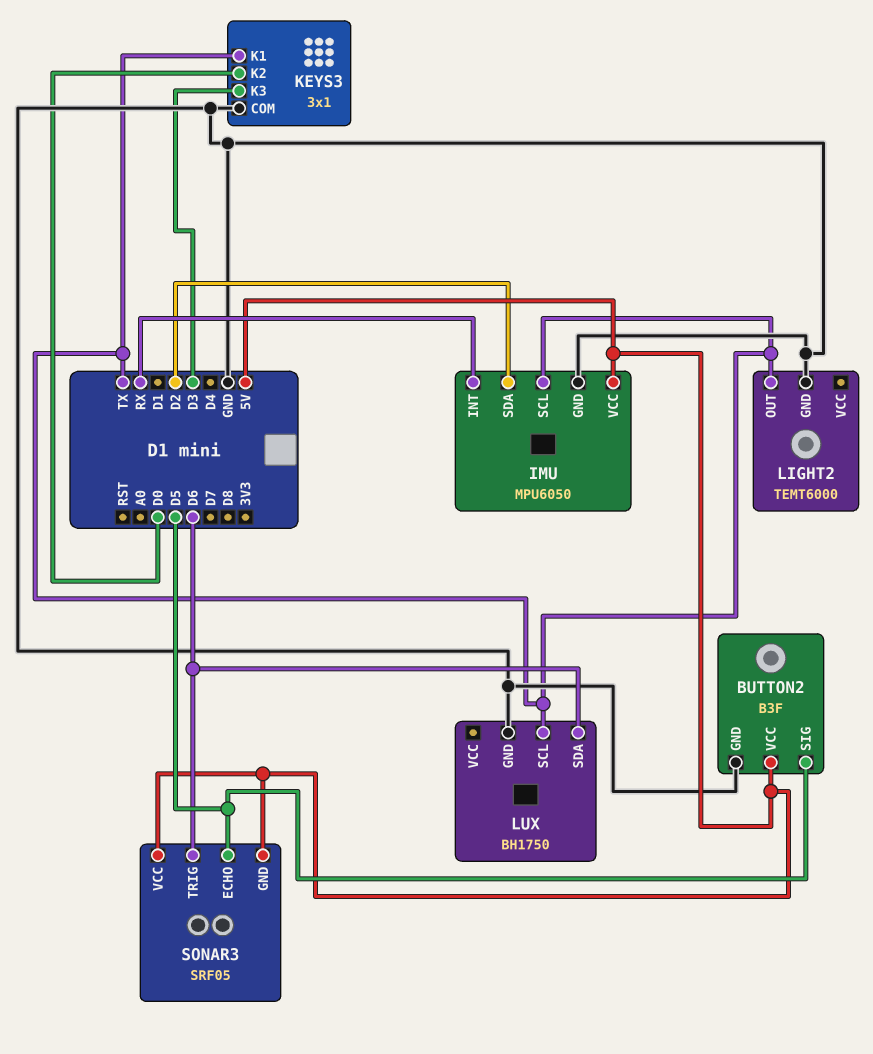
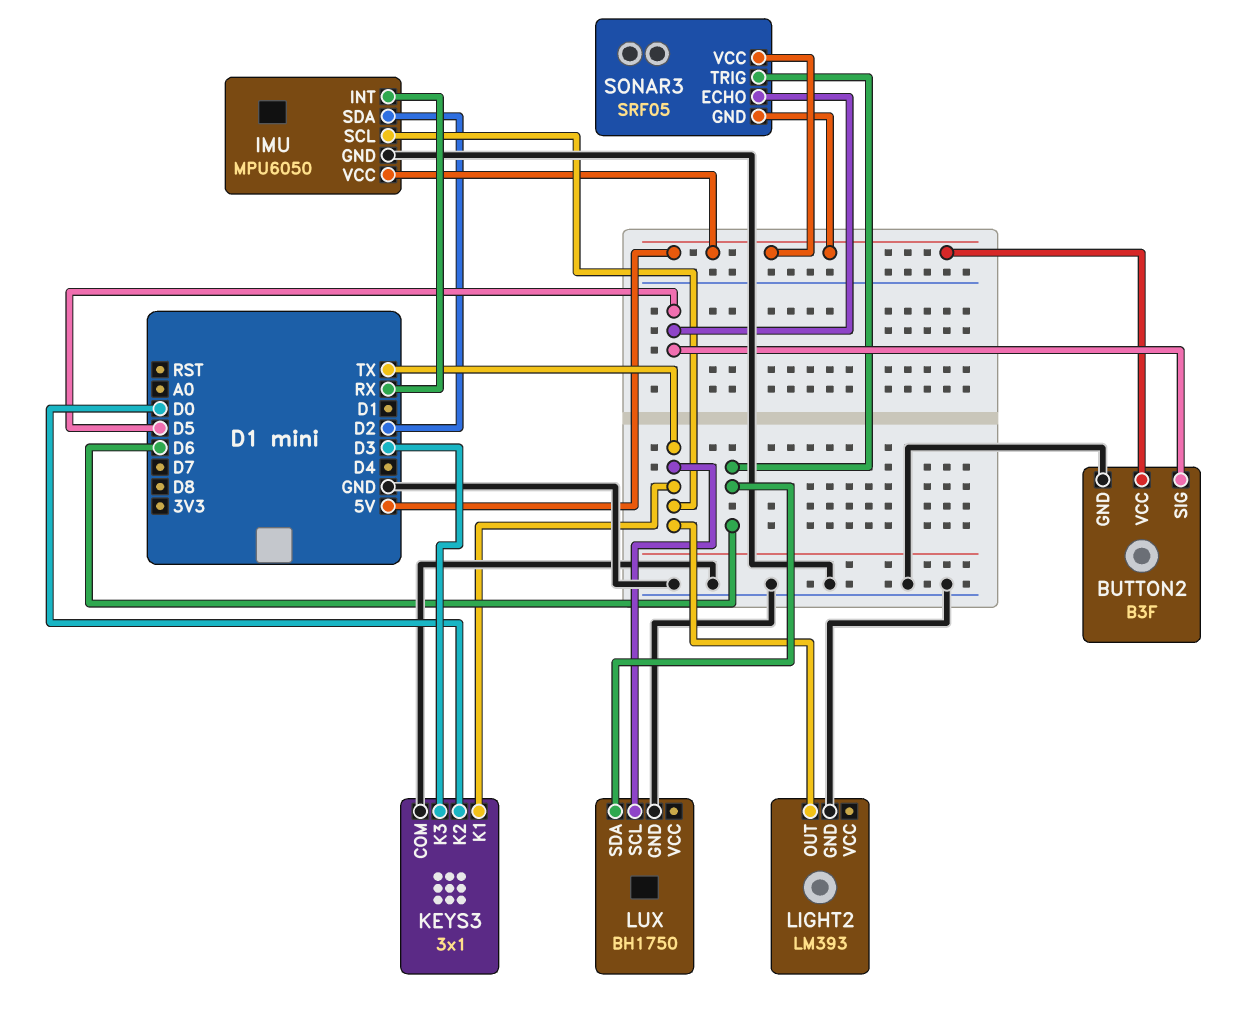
LIGHT2: TEMT6000 -> LM393

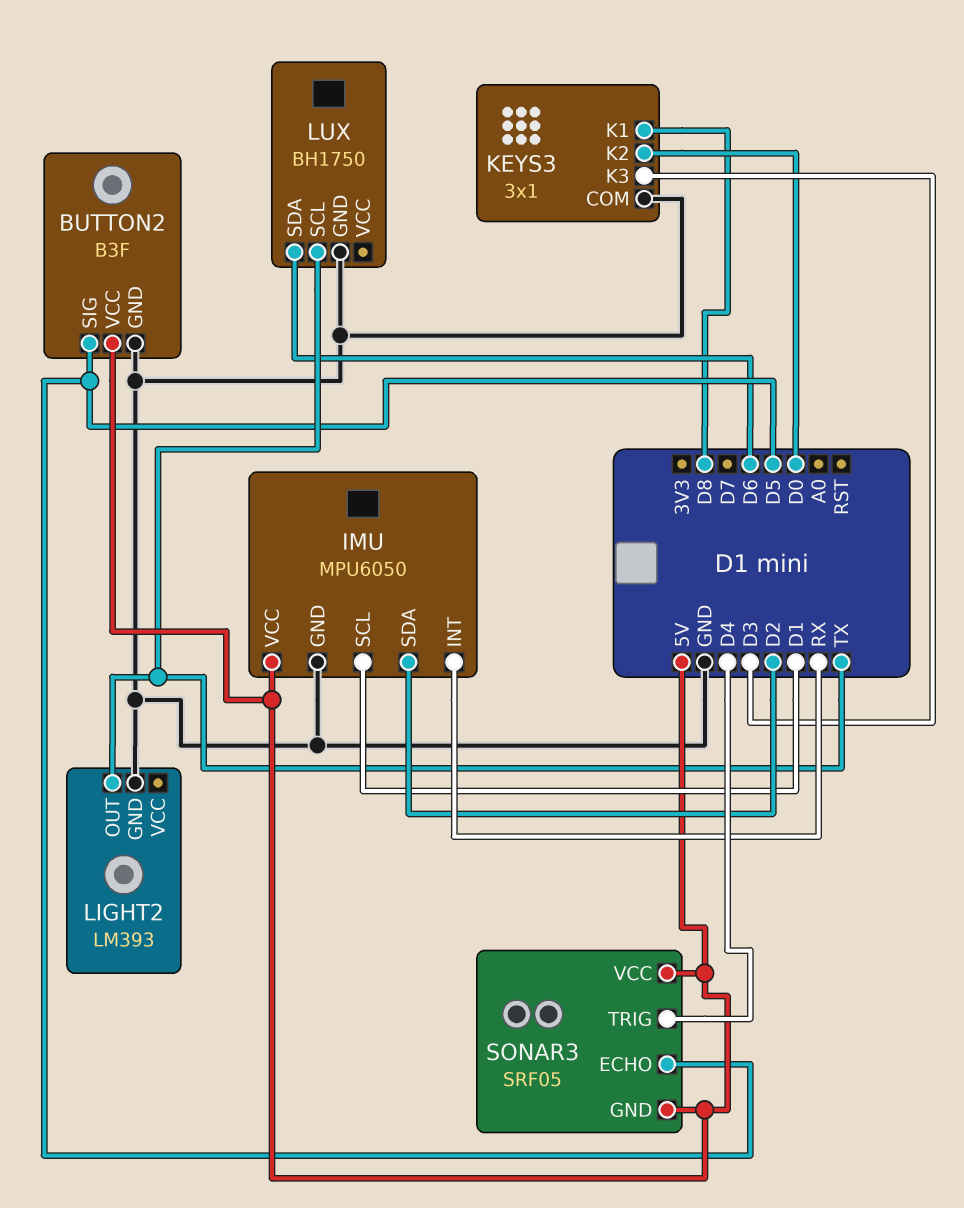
IMU pin SCL: TX -> D1
KEYS3 pin K1: TX -> D8
SONAR3 pin TRIG: D6 -> D4

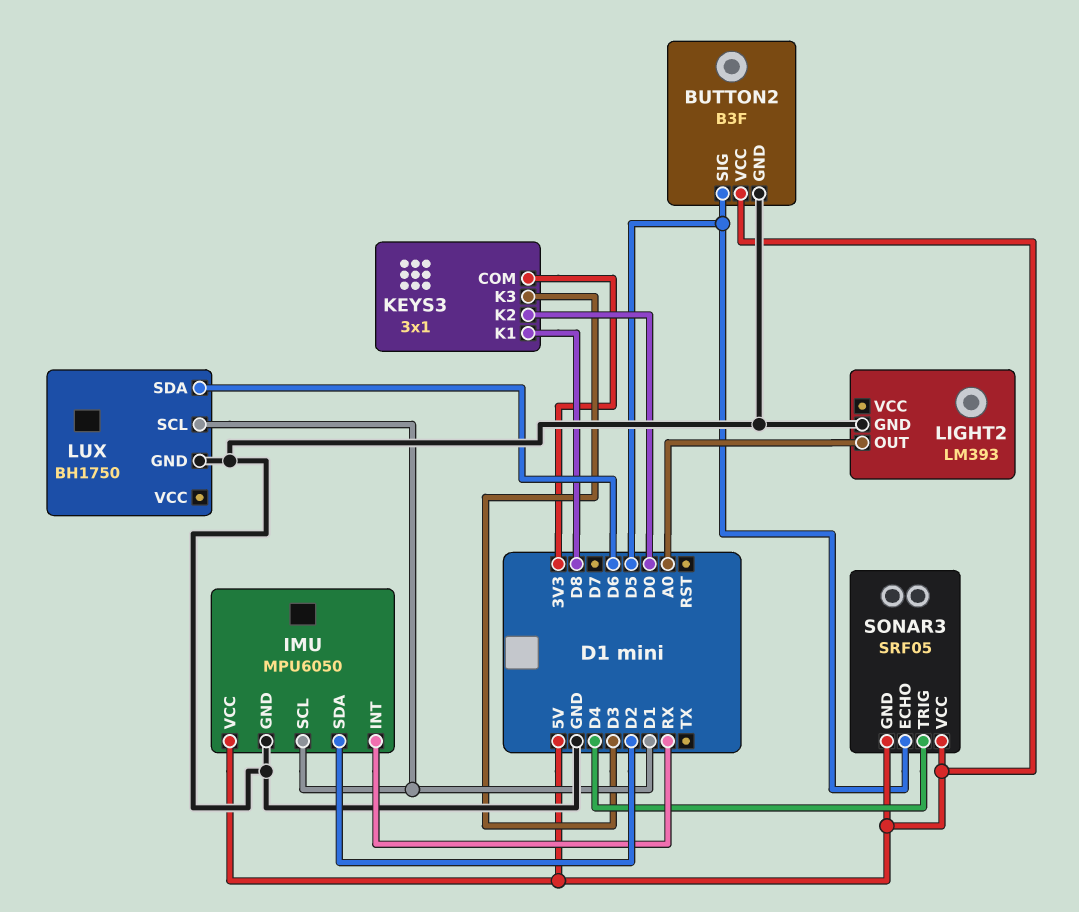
KEYS3 pin COM: GND -> 3V3
LIGHT2 pin OUT: TX -> A0
LUX pin SCL: TX -> D1

